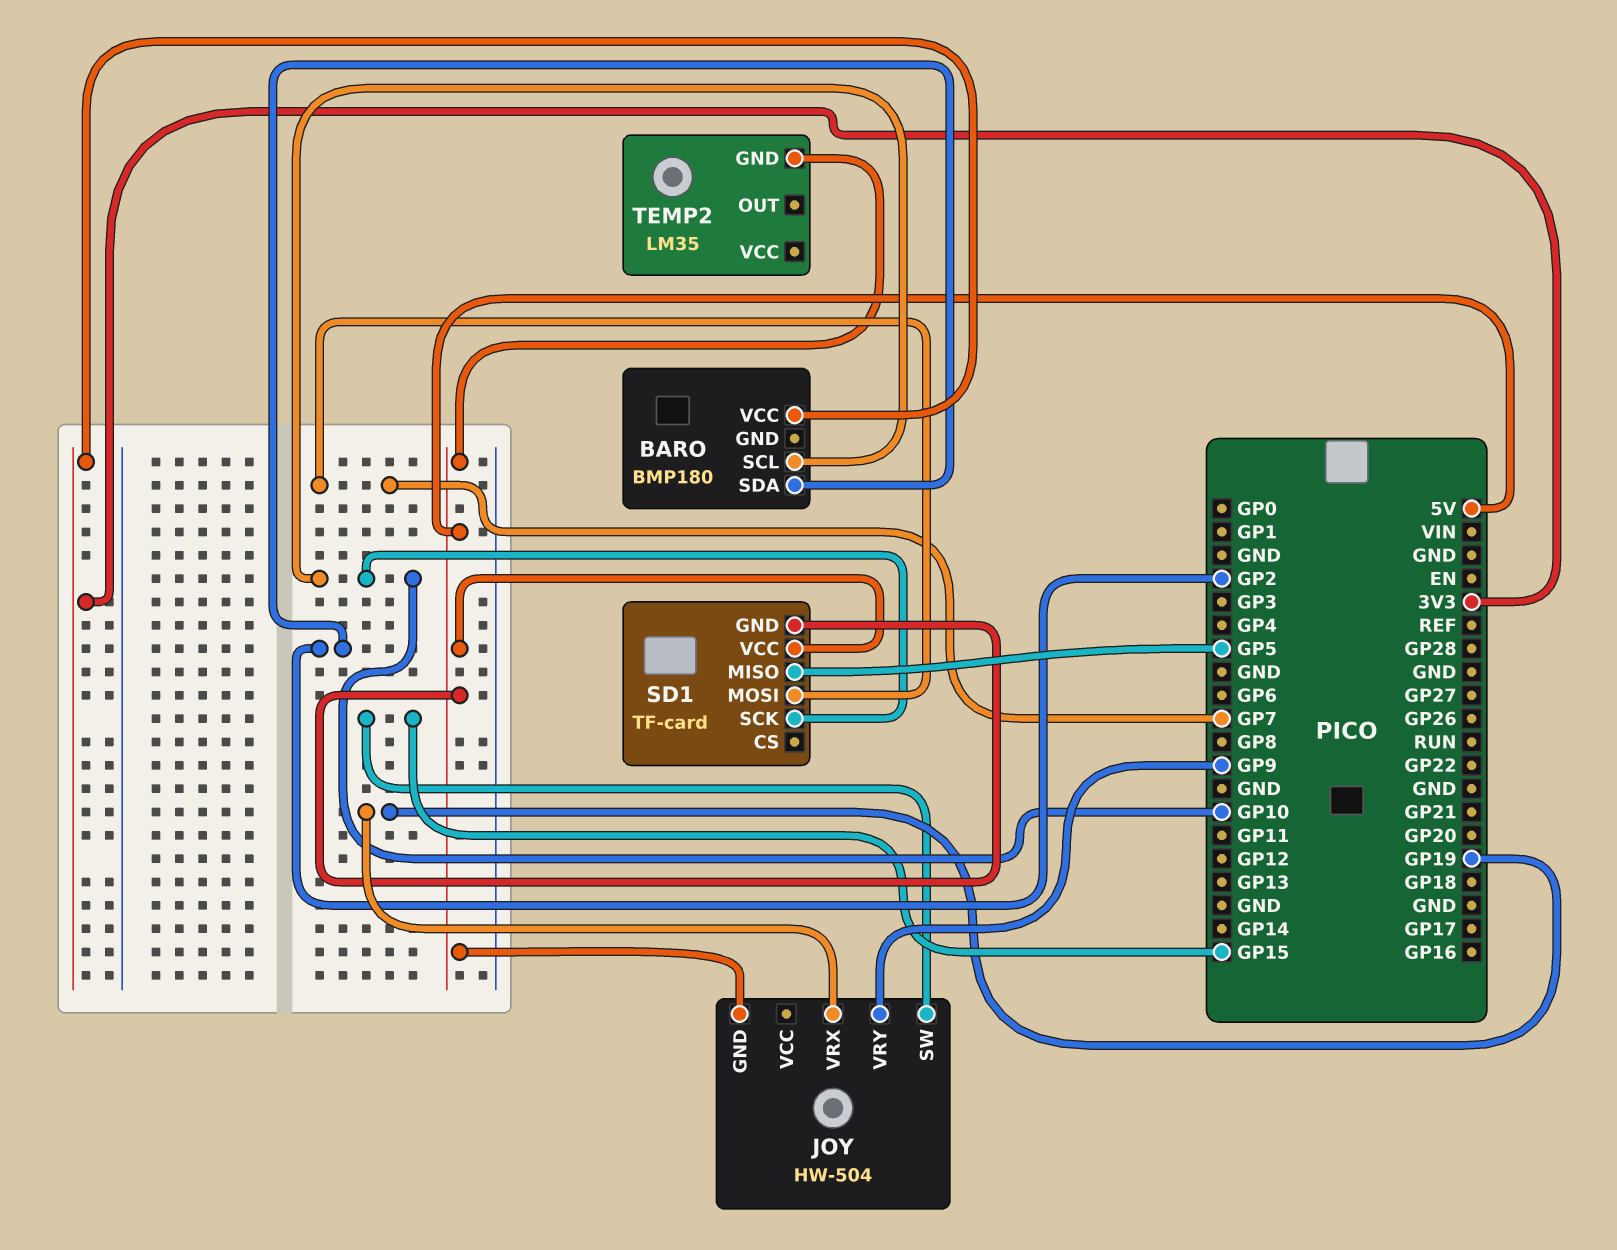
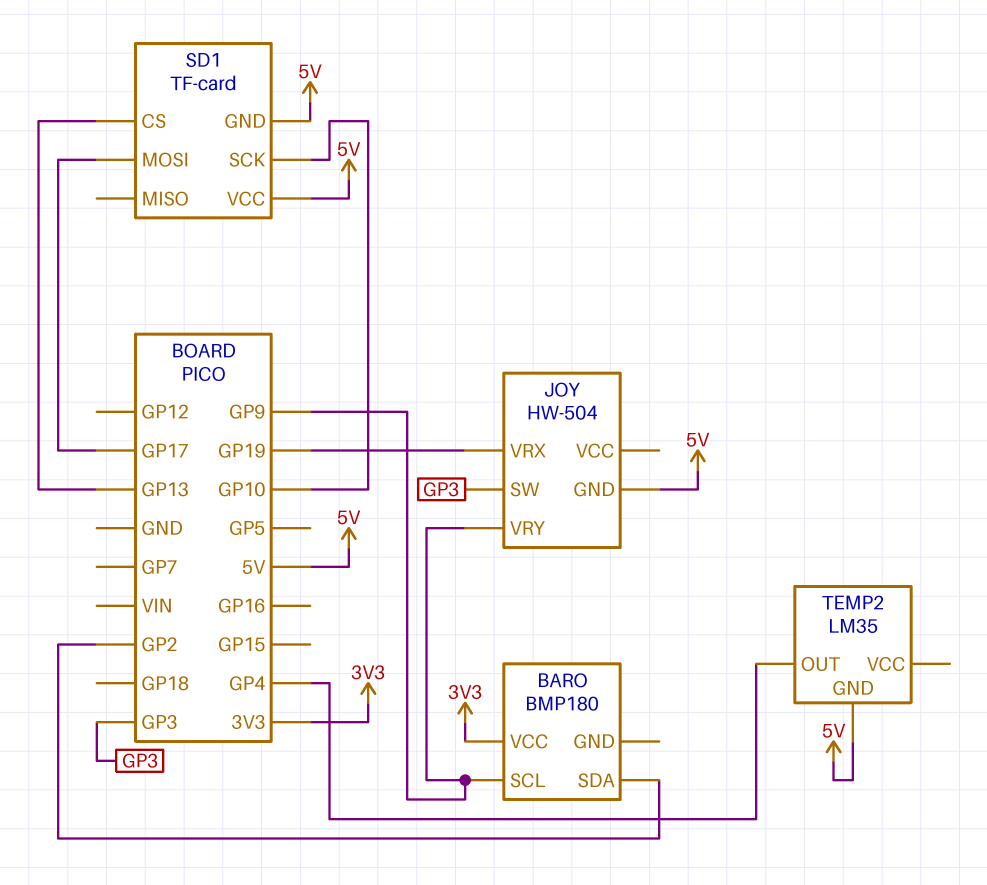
BARO pin SCL: GP10 -> GP9
JOY pin SW: GP15 -> GP3
SD1 pin CS: none -> GP13
SD1 pin MISO: GP5 -> none
SD1 pin MOSI: GP7 -> GP17
TEMP2 pin OUT: none -> GP4

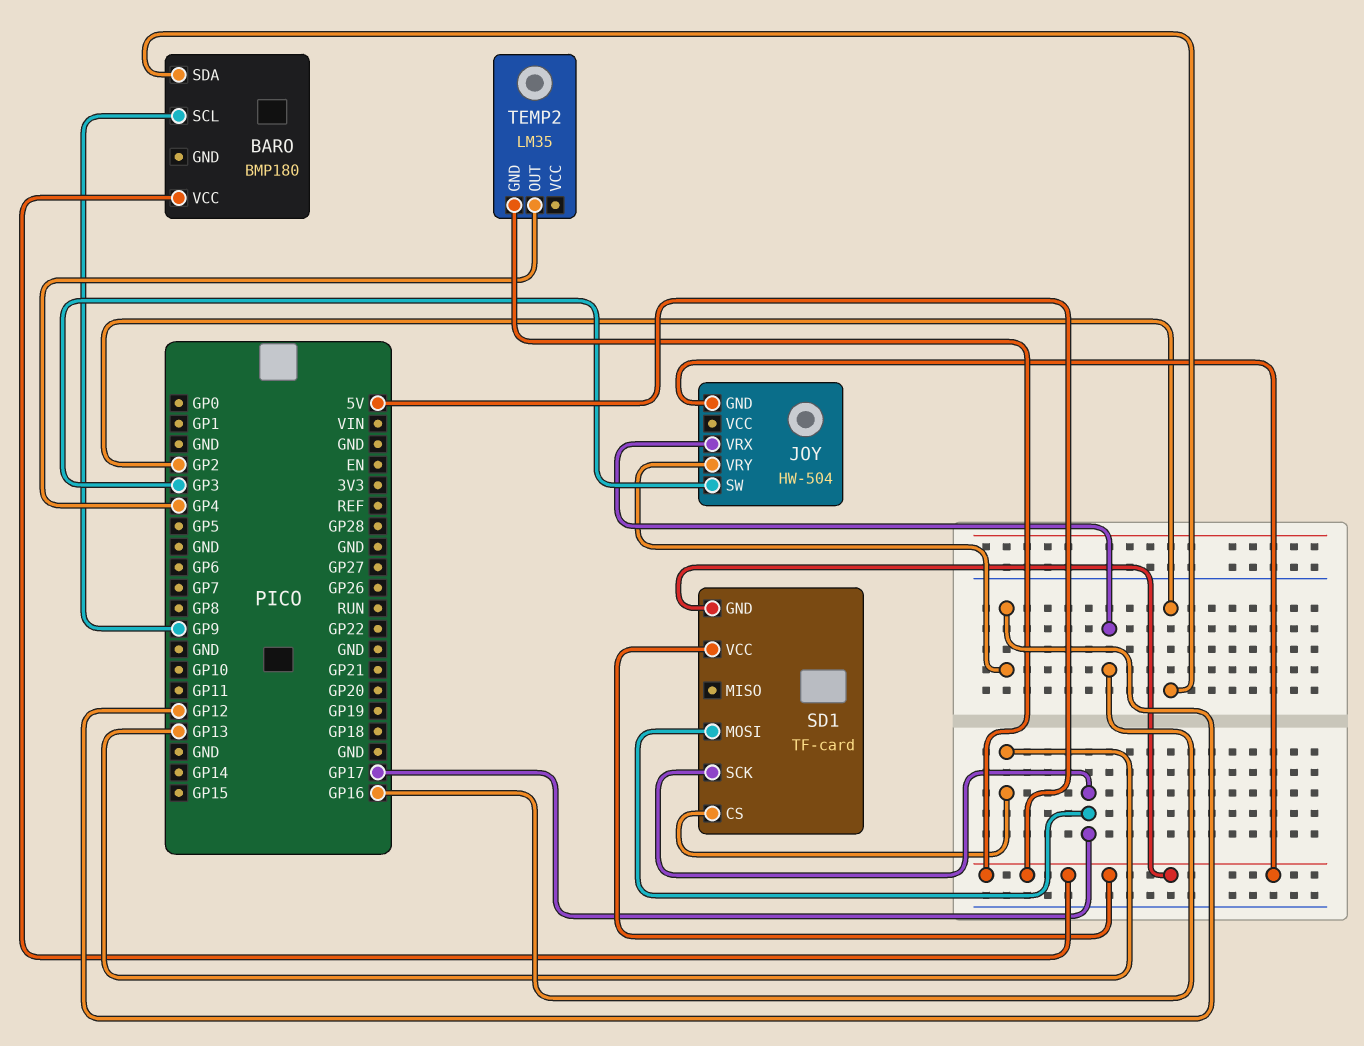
BARO pin VCC: 3V3 -> 5V
JOY pin VRX: GP19 -> GP16
JOY pin VRY: GP9 -> GP12
SD1 pin SCK: GP10 -> GP17

